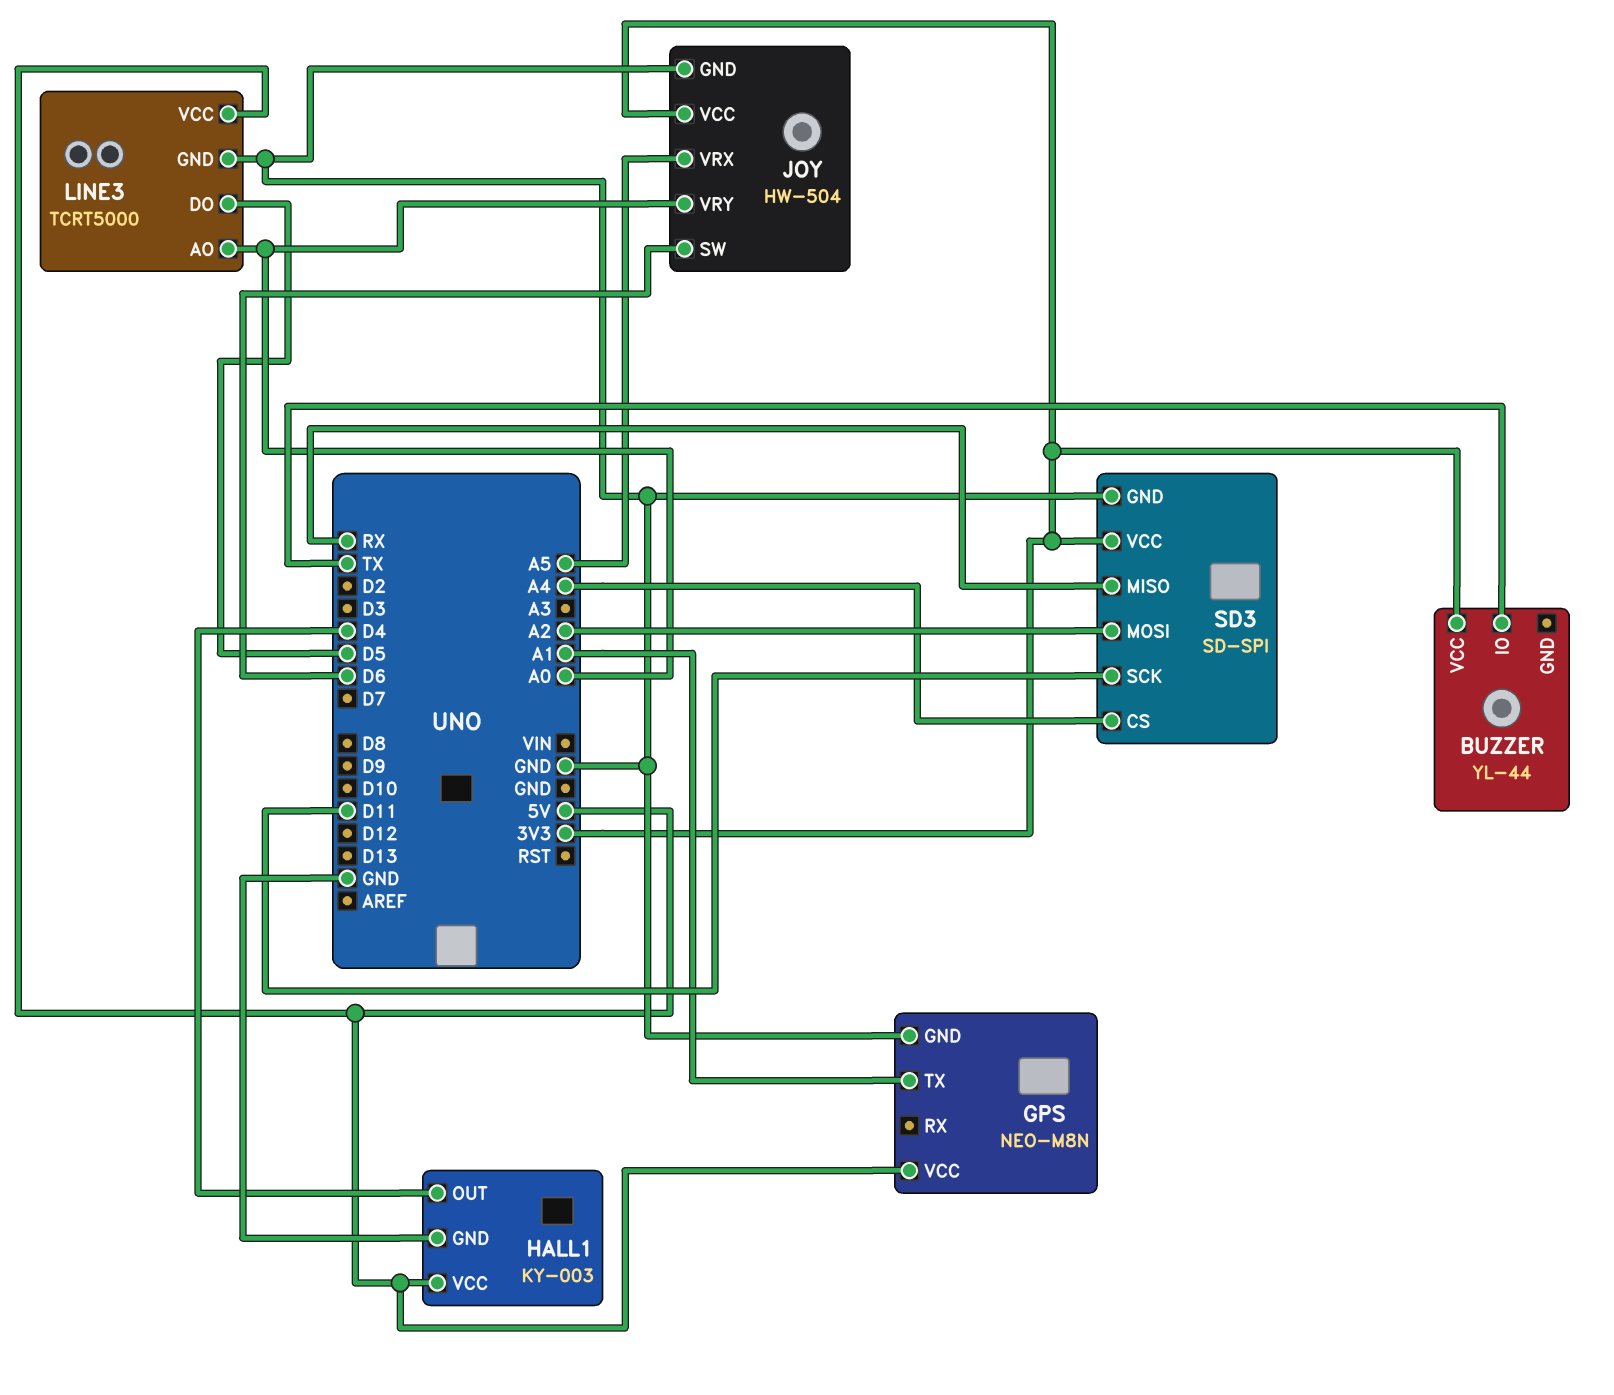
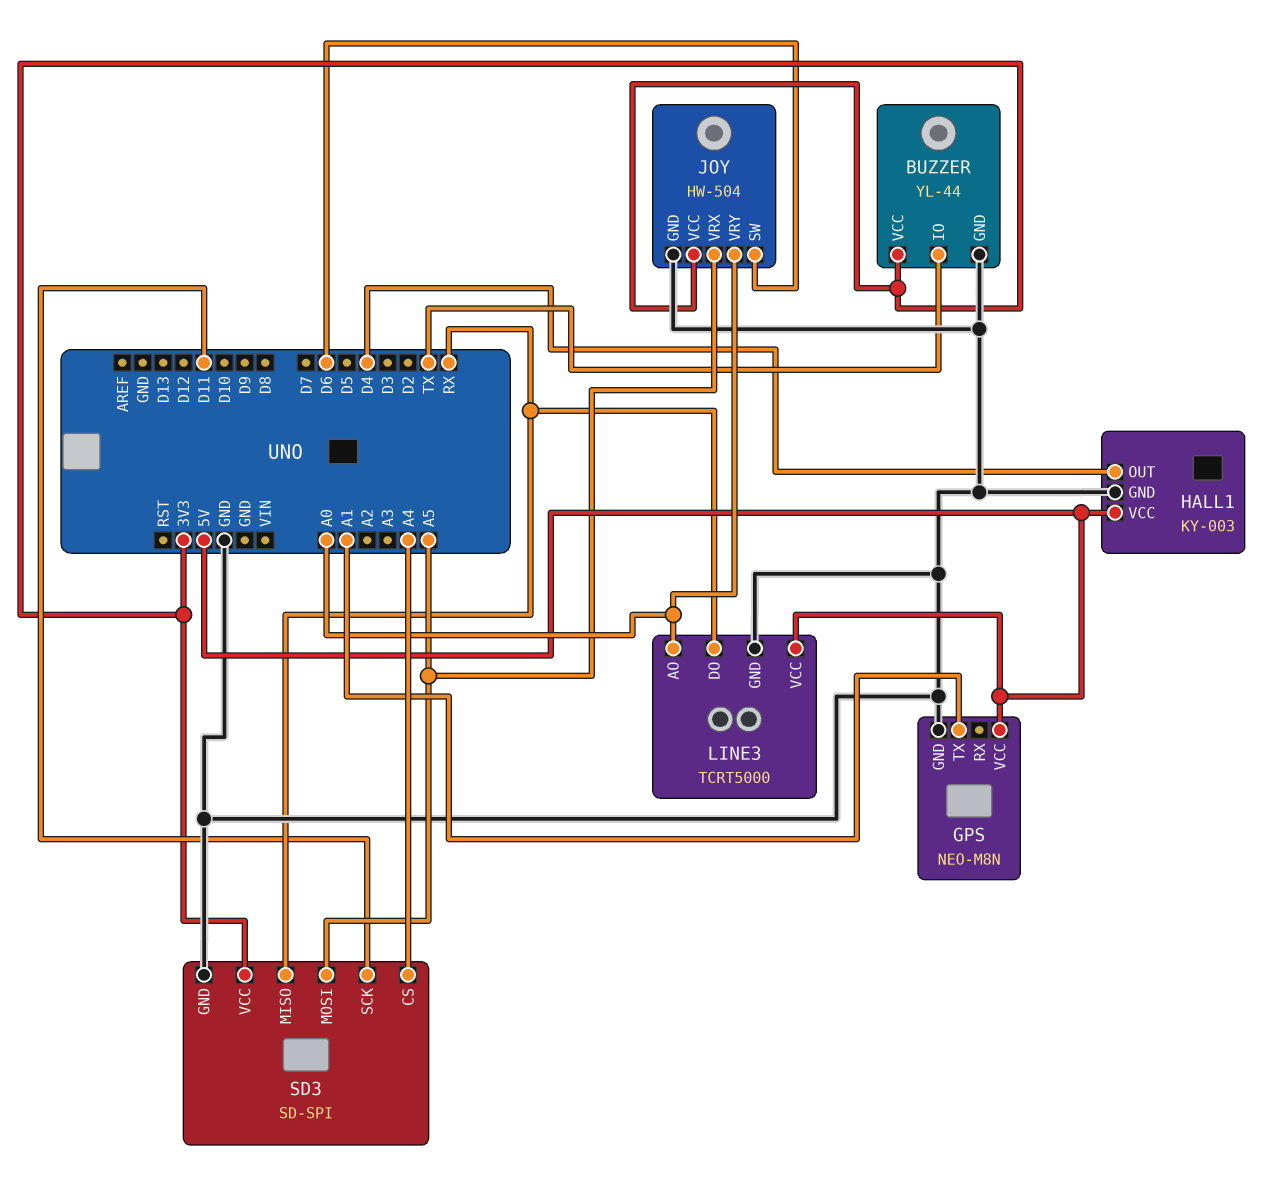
BUZZER pin GND: none -> GND
LINE3 pin DO: D5 -> RX
SD3 pin MOSI: A2 -> A5

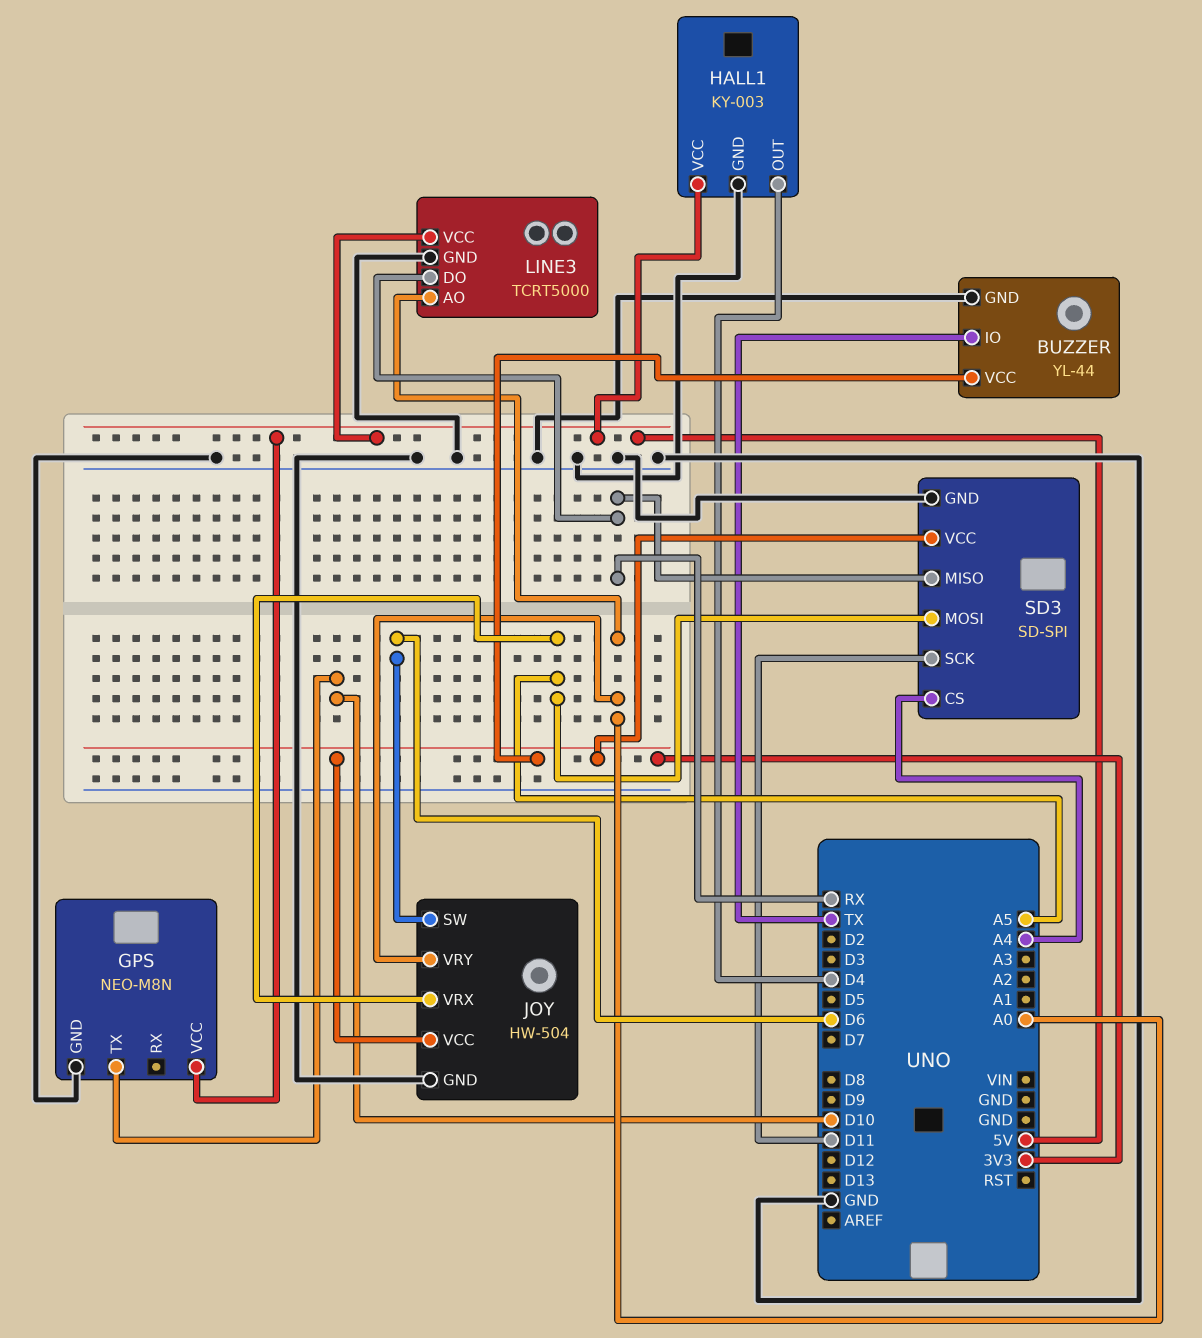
GPS pin TX: A1 -> D10

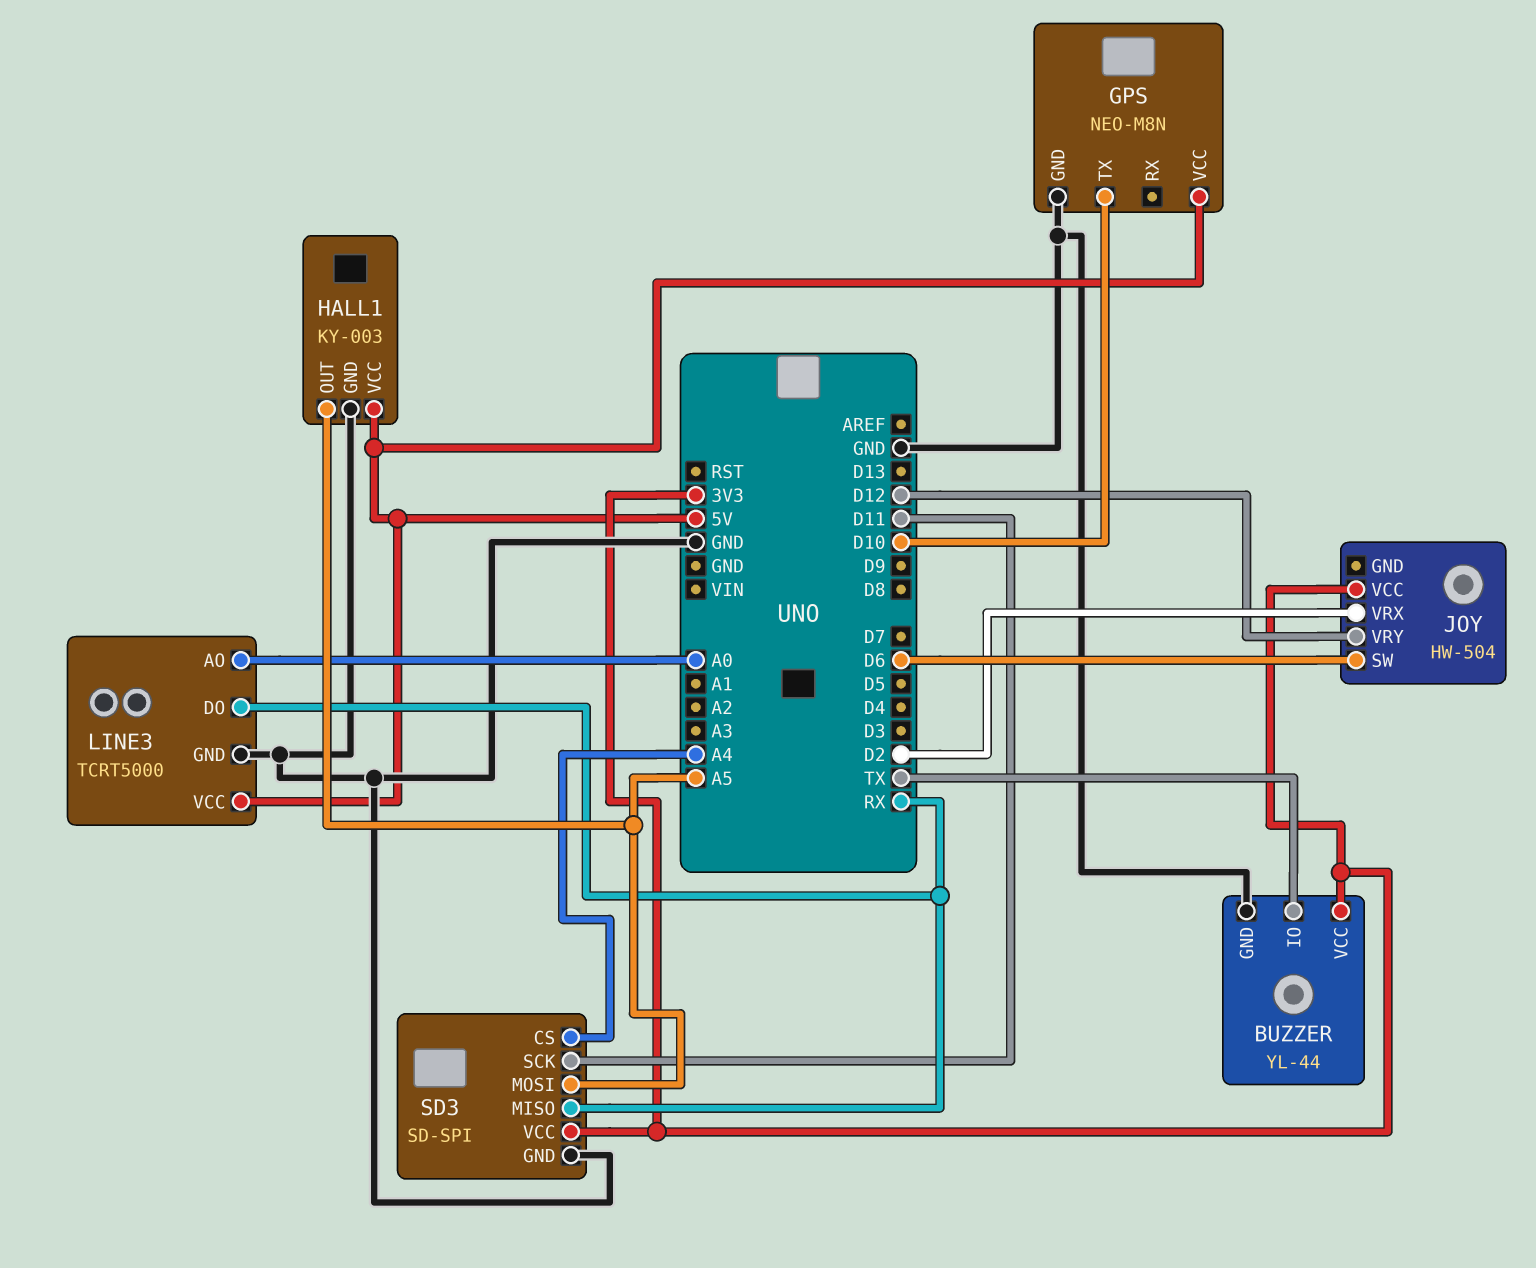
HALL1 pin OUT: D4 -> A5
JOY pin GND: GND -> none
JOY pin VRX: A5 -> D2
JOY pin VRY: A0 -> D12

